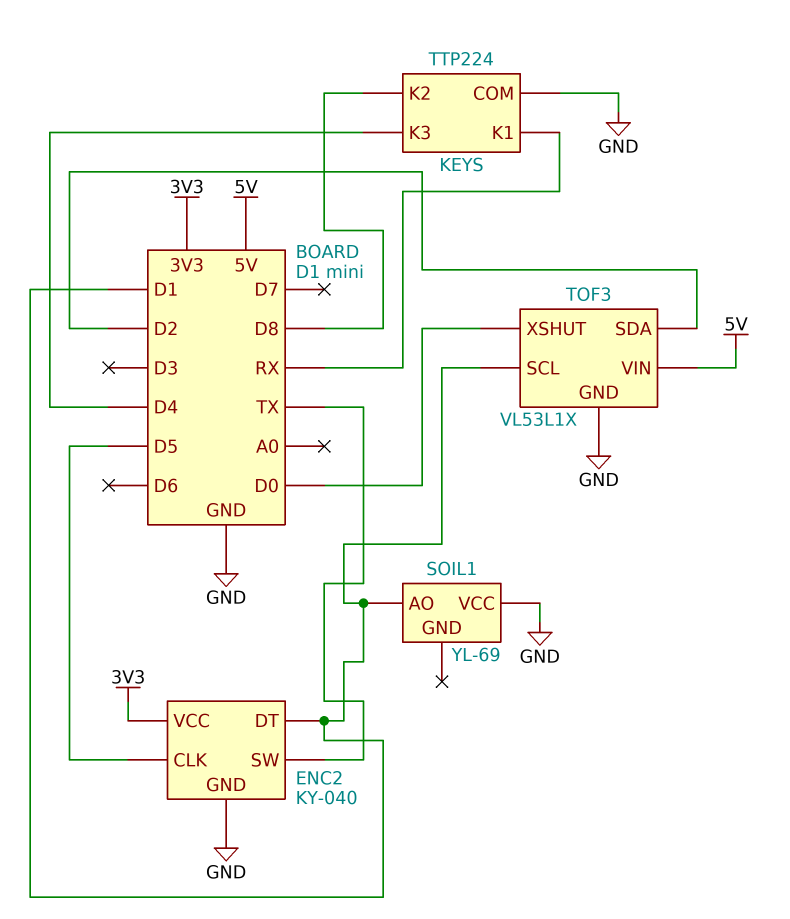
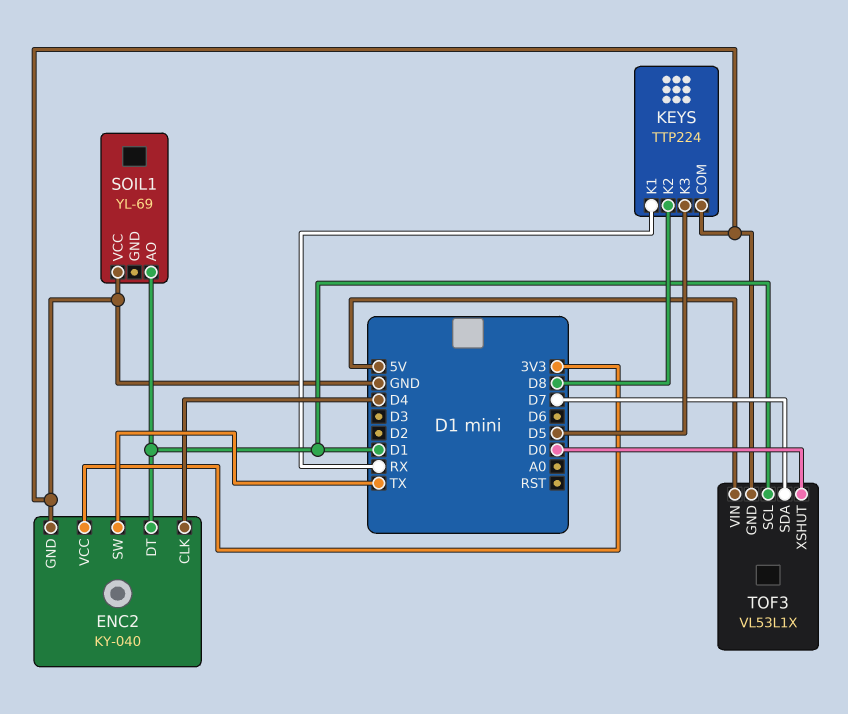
ENC2 pin CLK: D5 -> D4
KEYS pin K3: D4 -> D5
TOF3 pin SDA: D2 -> D7

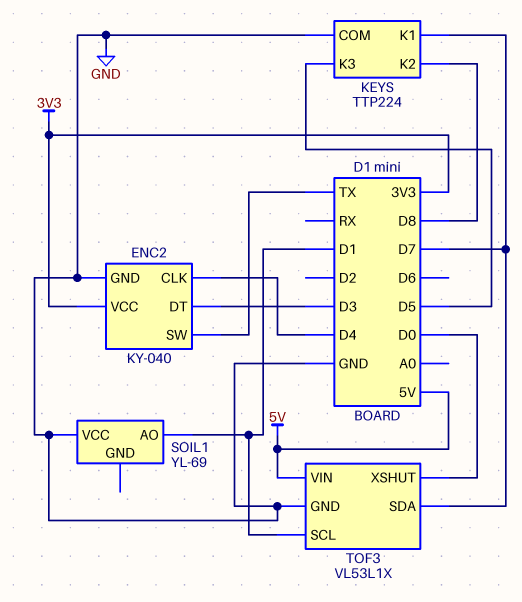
ENC2 pin DT: D1 -> D3
KEYS pin K1: RX -> D7

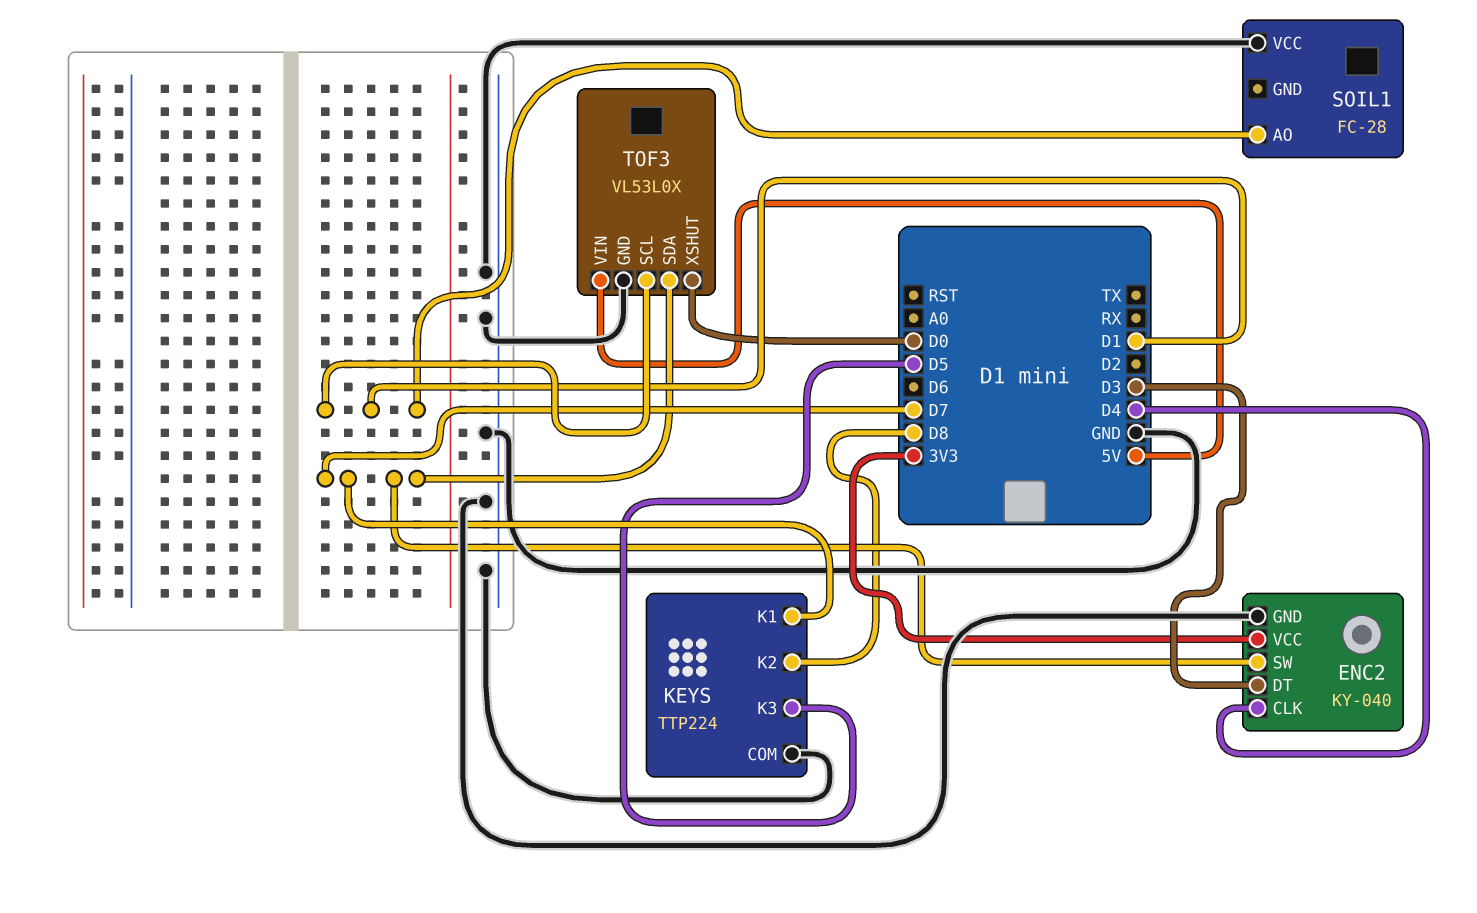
ENC2 pin SW: TX -> D7
SOIL1: YL-69 -> FC-28
TOF3: VL53L1X -> VL53L0X

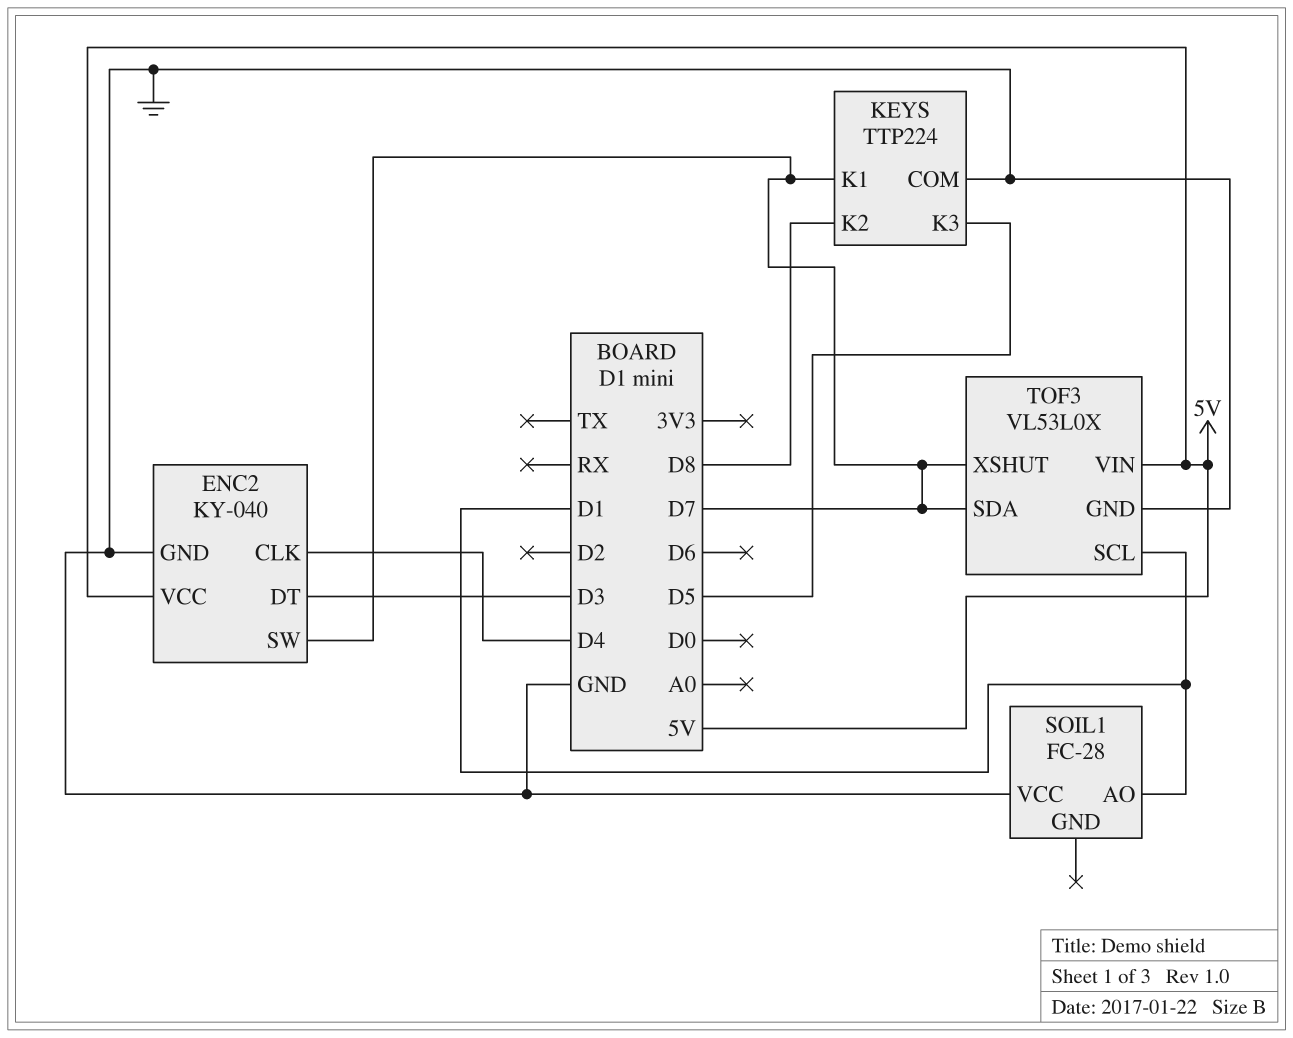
ENC2 pin VCC: 3V3 -> 5V
TOF3 pin XSHUT: D0 -> D7

